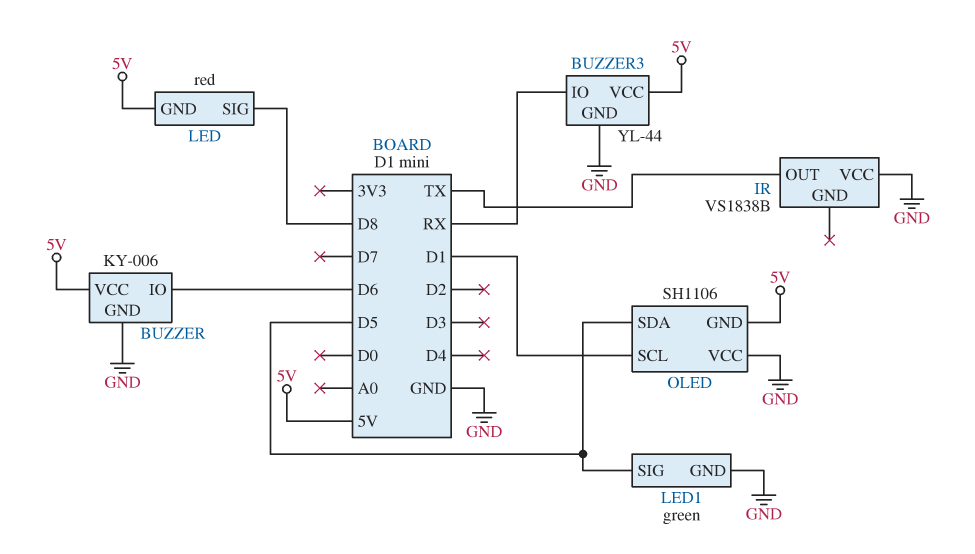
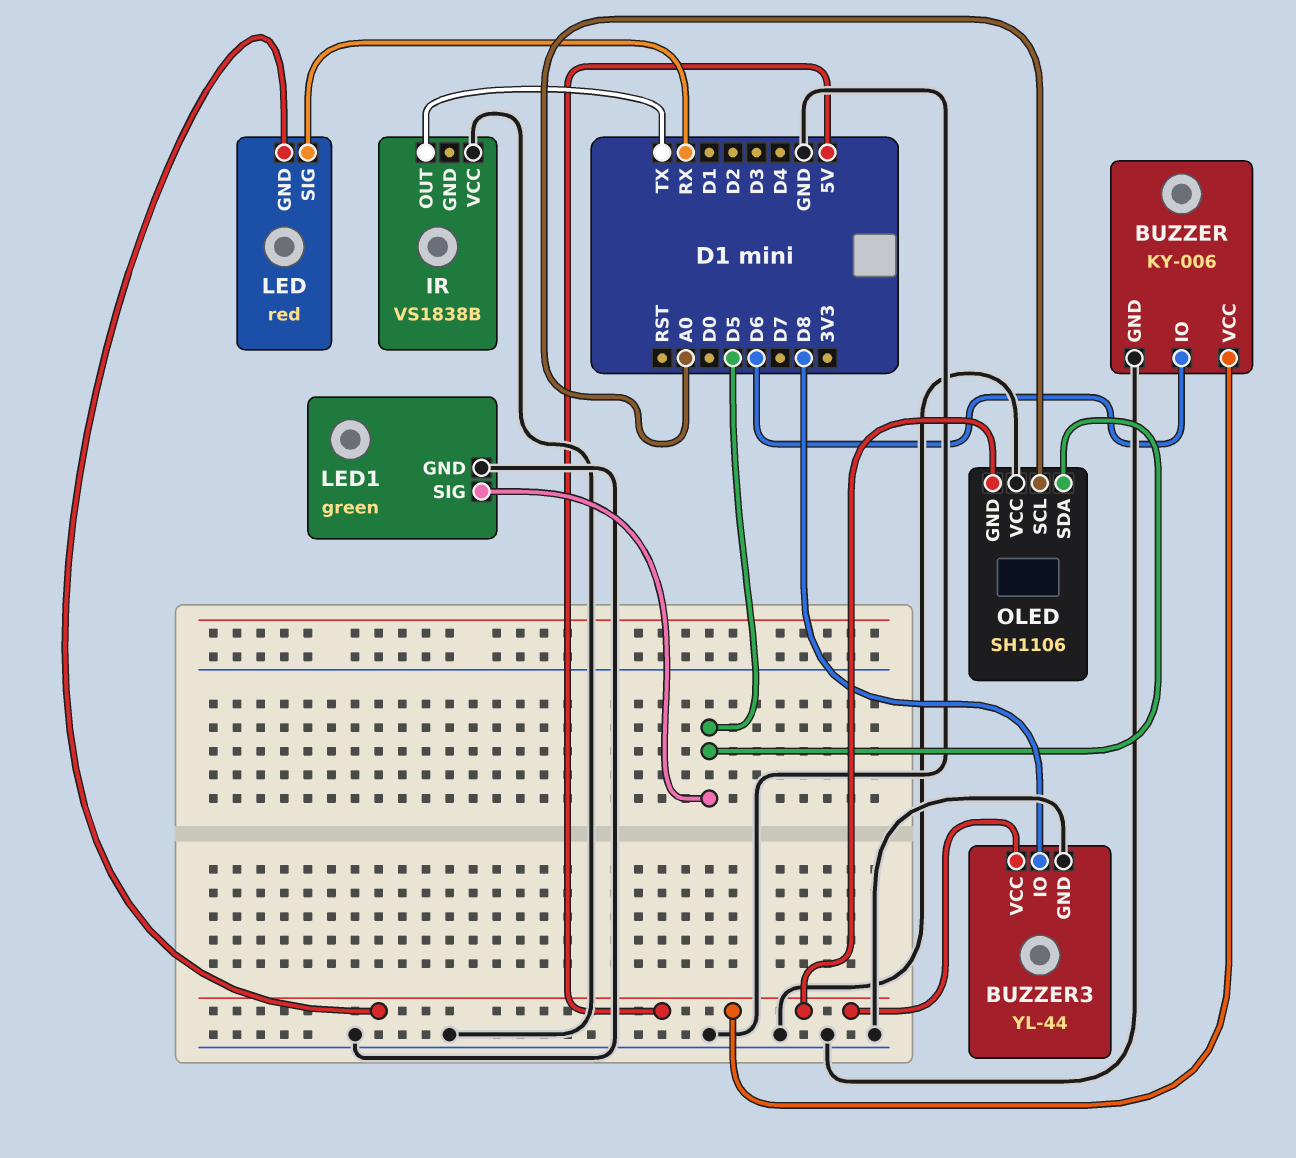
BUZZER3 pin IO: RX -> D8
LED pin SIG: D8 -> RX
OLED pin SCL: D1 -> A0

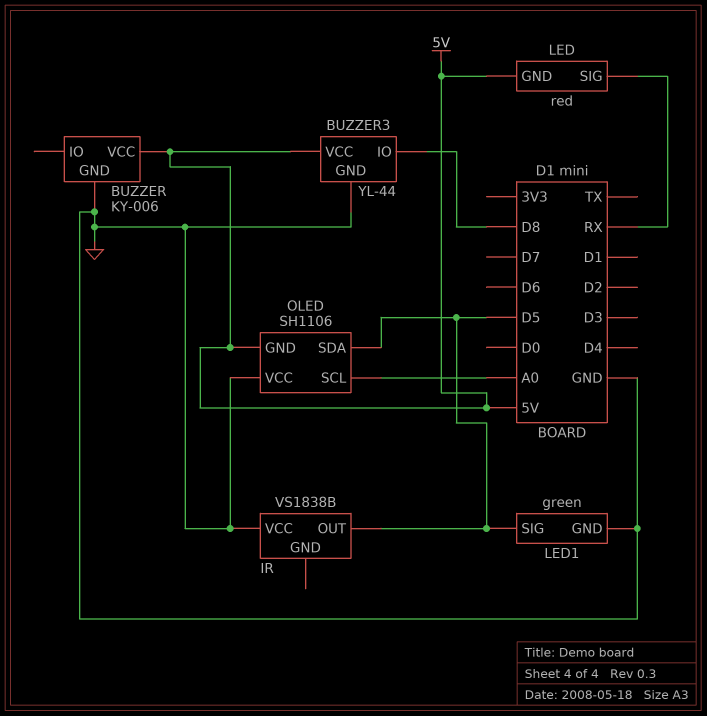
BUZZER pin IO: D6 -> none
IR pin OUT: TX -> D5

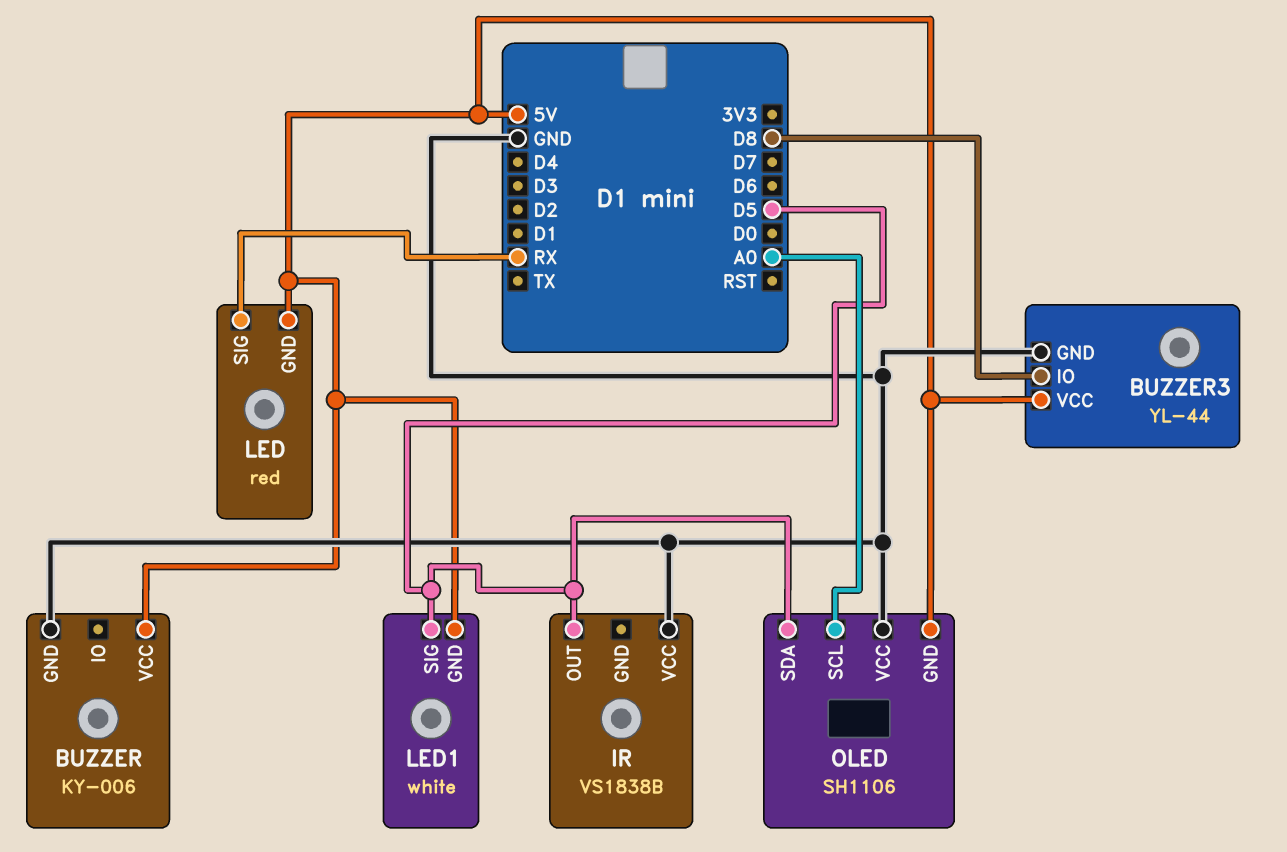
LED1: green -> white
LED1 pin GND: GND -> 5V

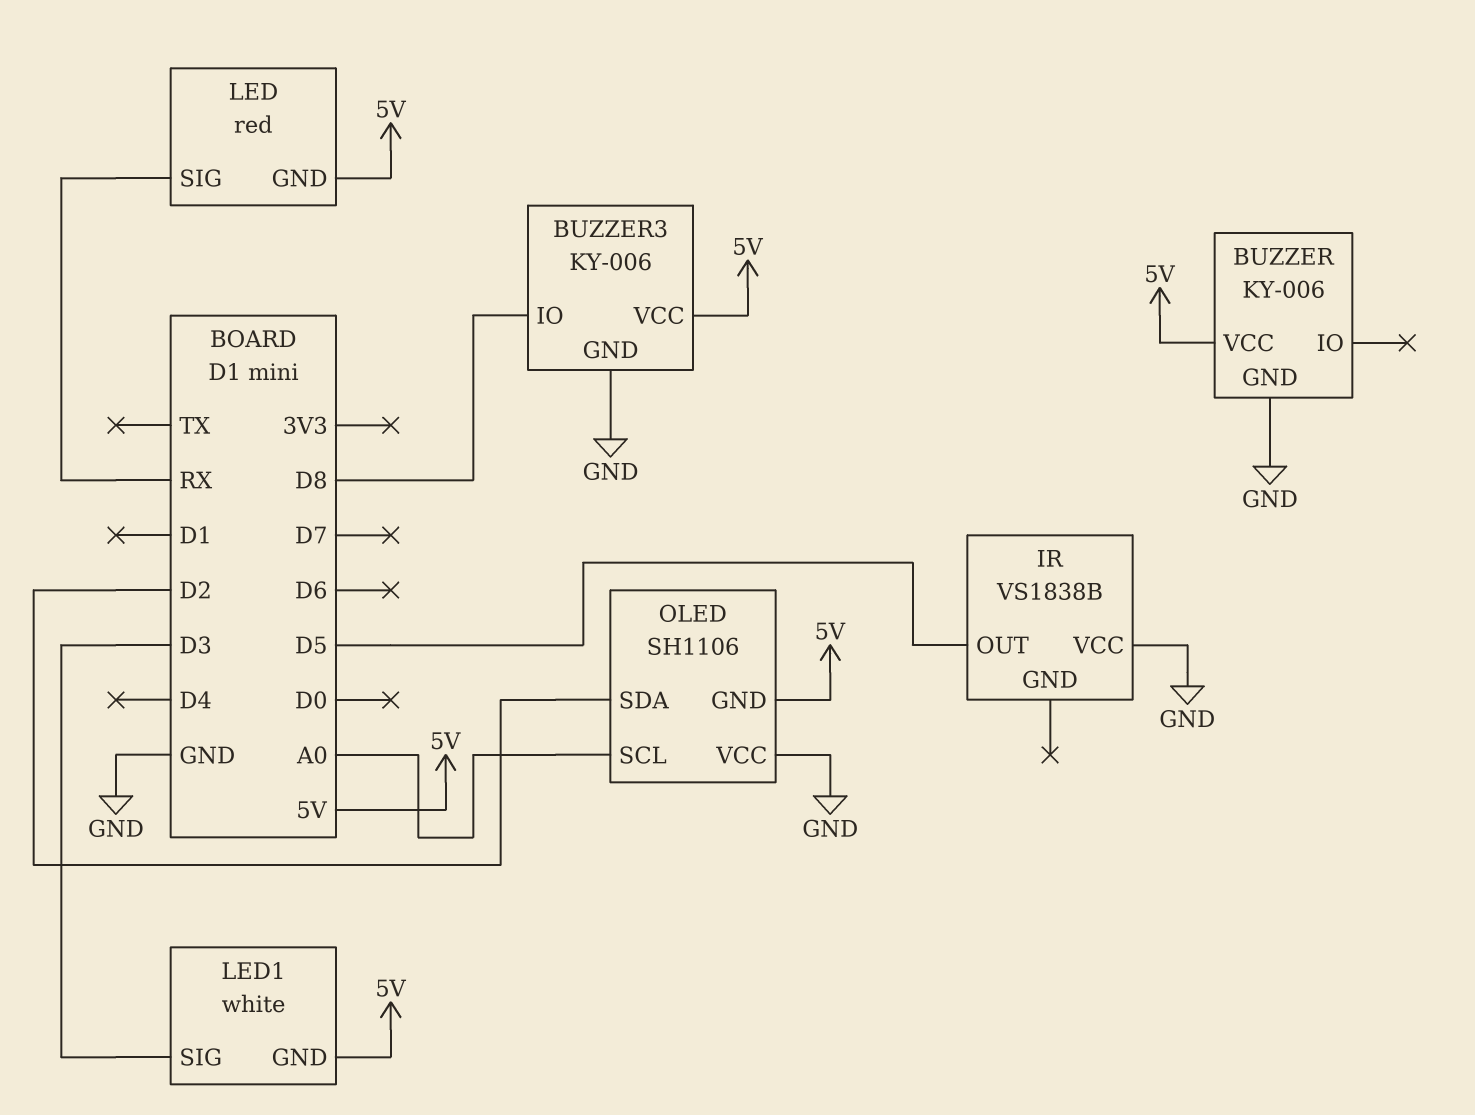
BUZZER3: YL-44 -> KY-006
LED1 pin SIG: D5 -> D3
OLED pin SDA: D5 -> D2

